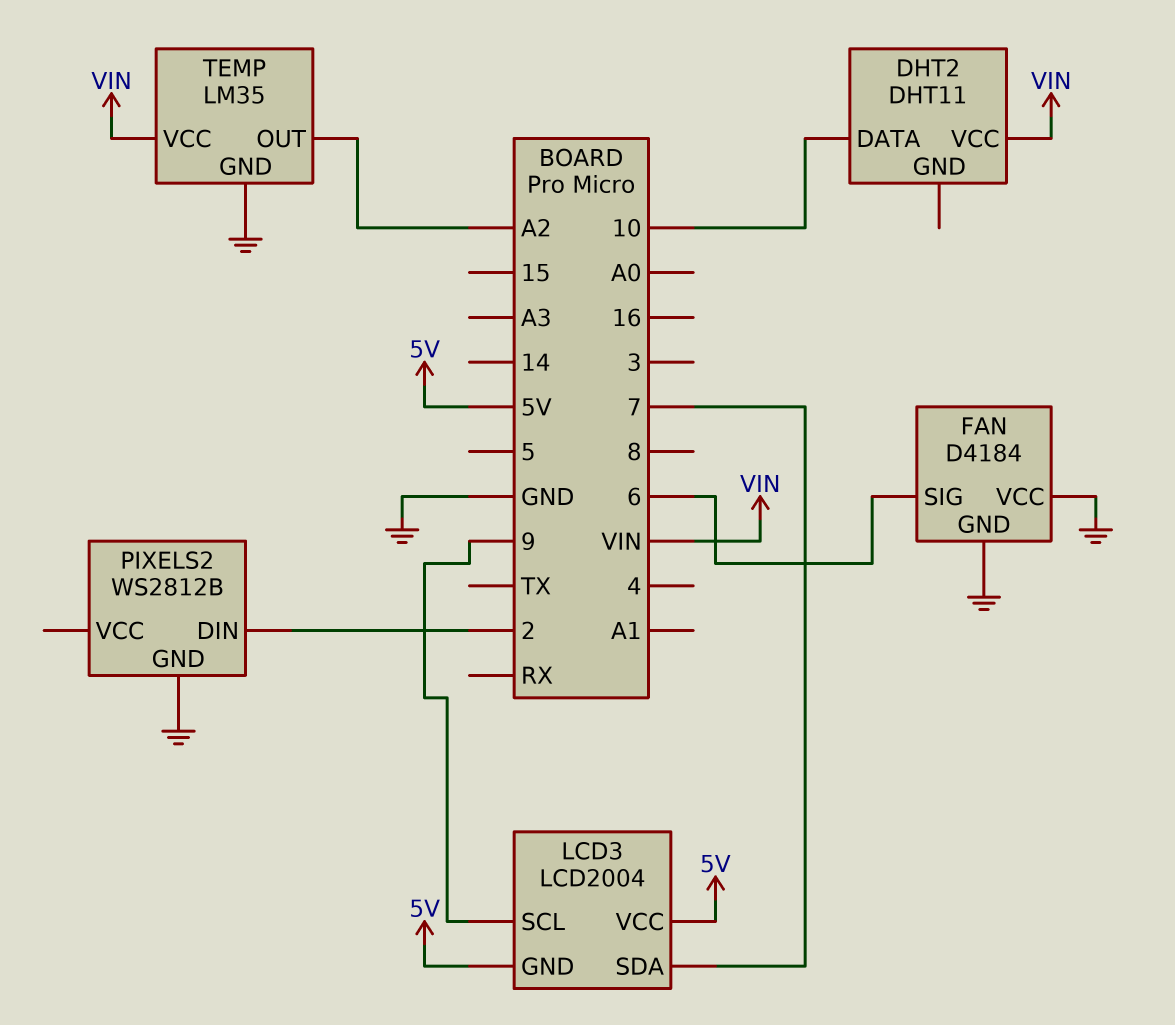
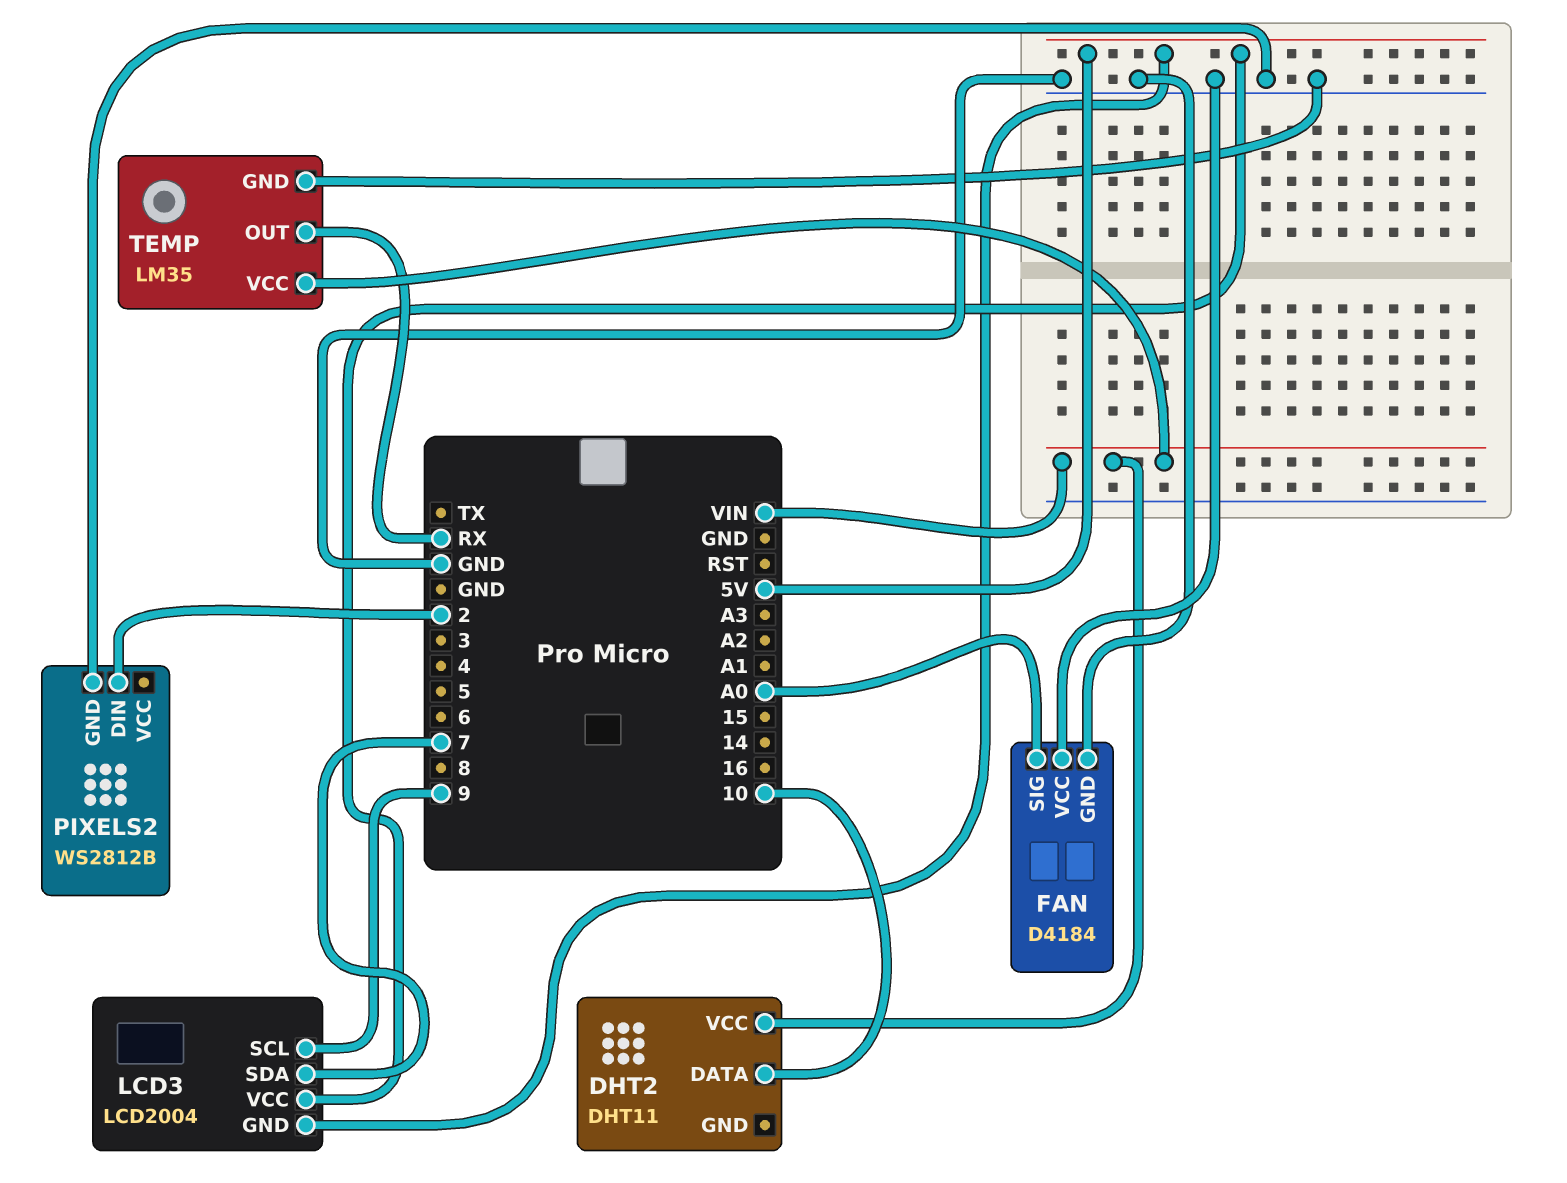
FAN pin SIG: 6 -> A0
TEMP pin OUT: A2 -> RX

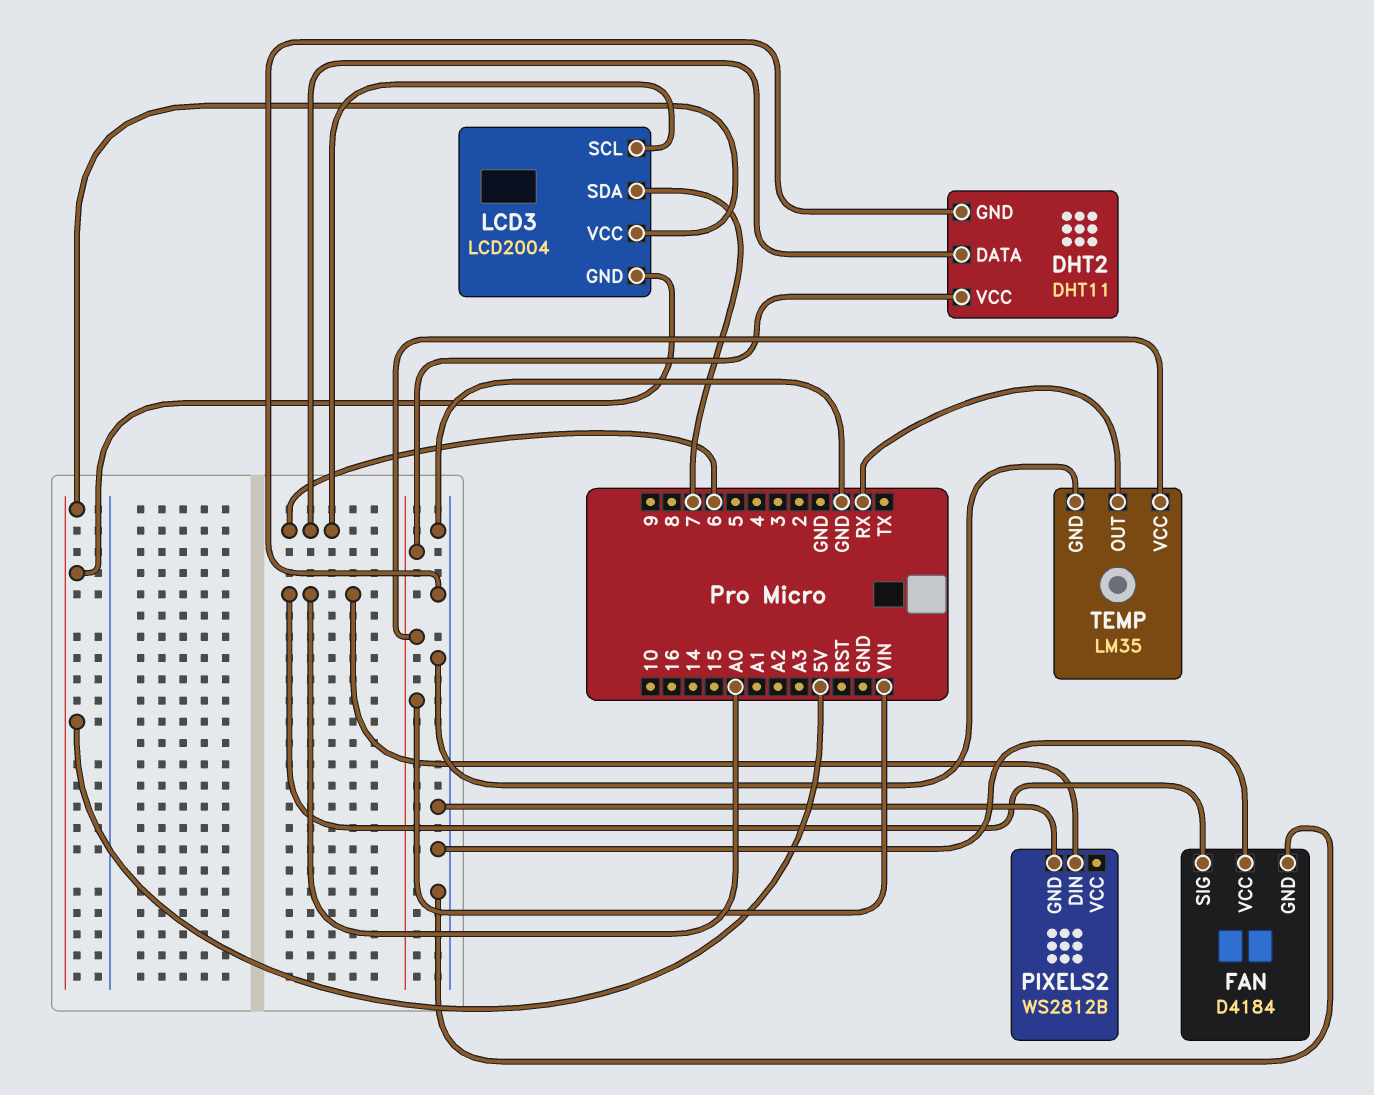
DHT2 pin DATA: 10 -> 6
DHT2 pin GND: none -> GND
LCD3 pin SCL: 9 -> 6
PIXELS2 pin DIN: 2 -> A0

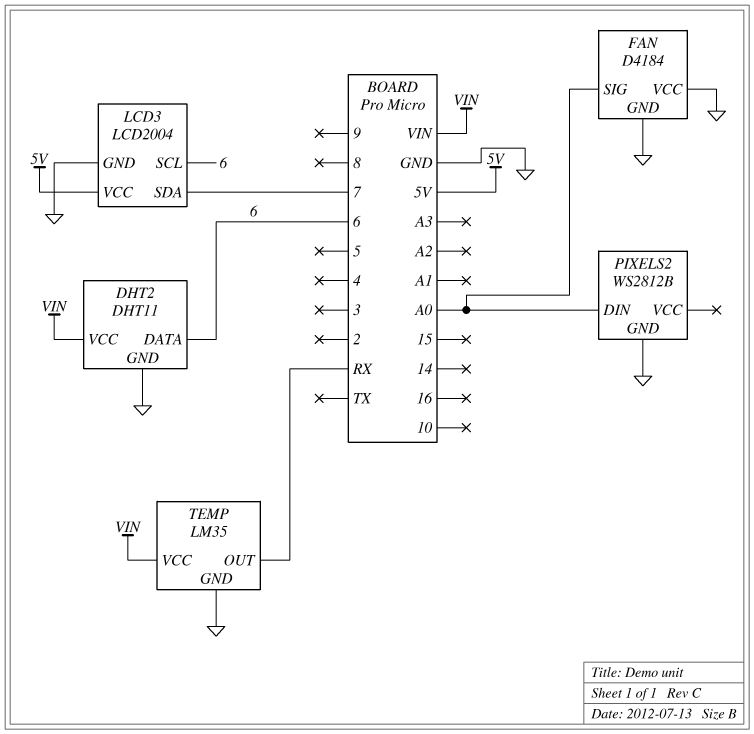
LCD3 pin GND: 5V -> GND

